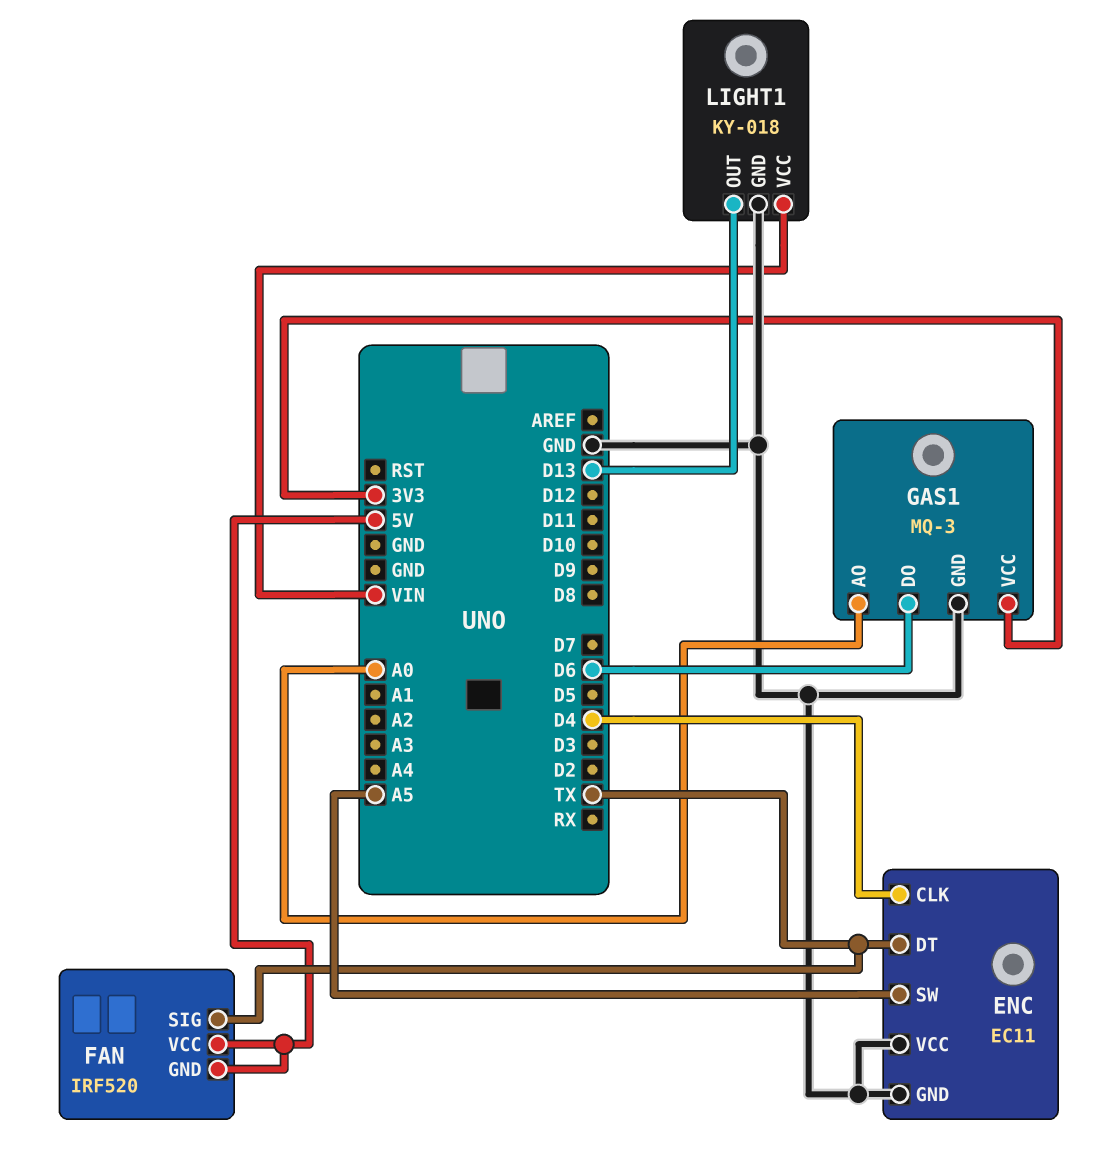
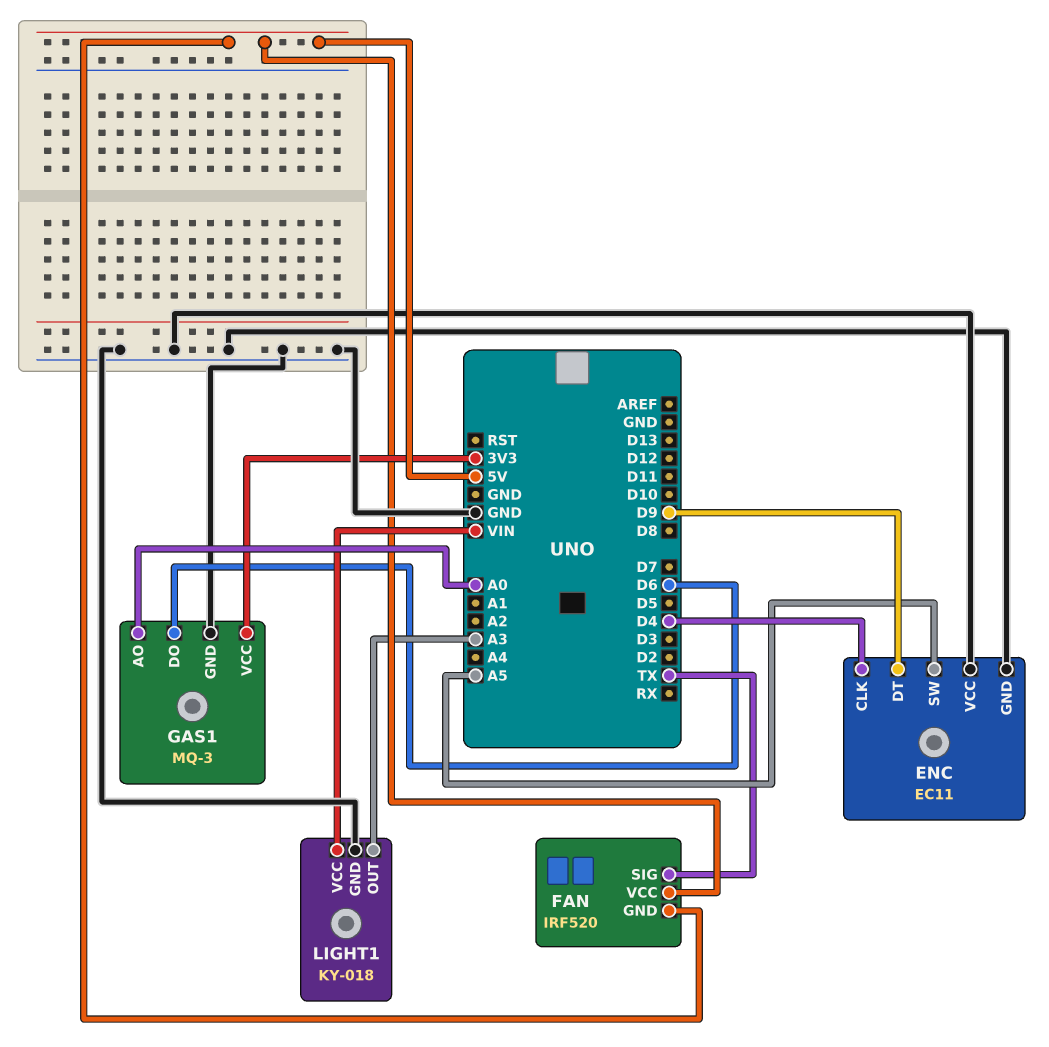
ENC pin DT: TX -> D9
LIGHT1 pin OUT: D13 -> A3

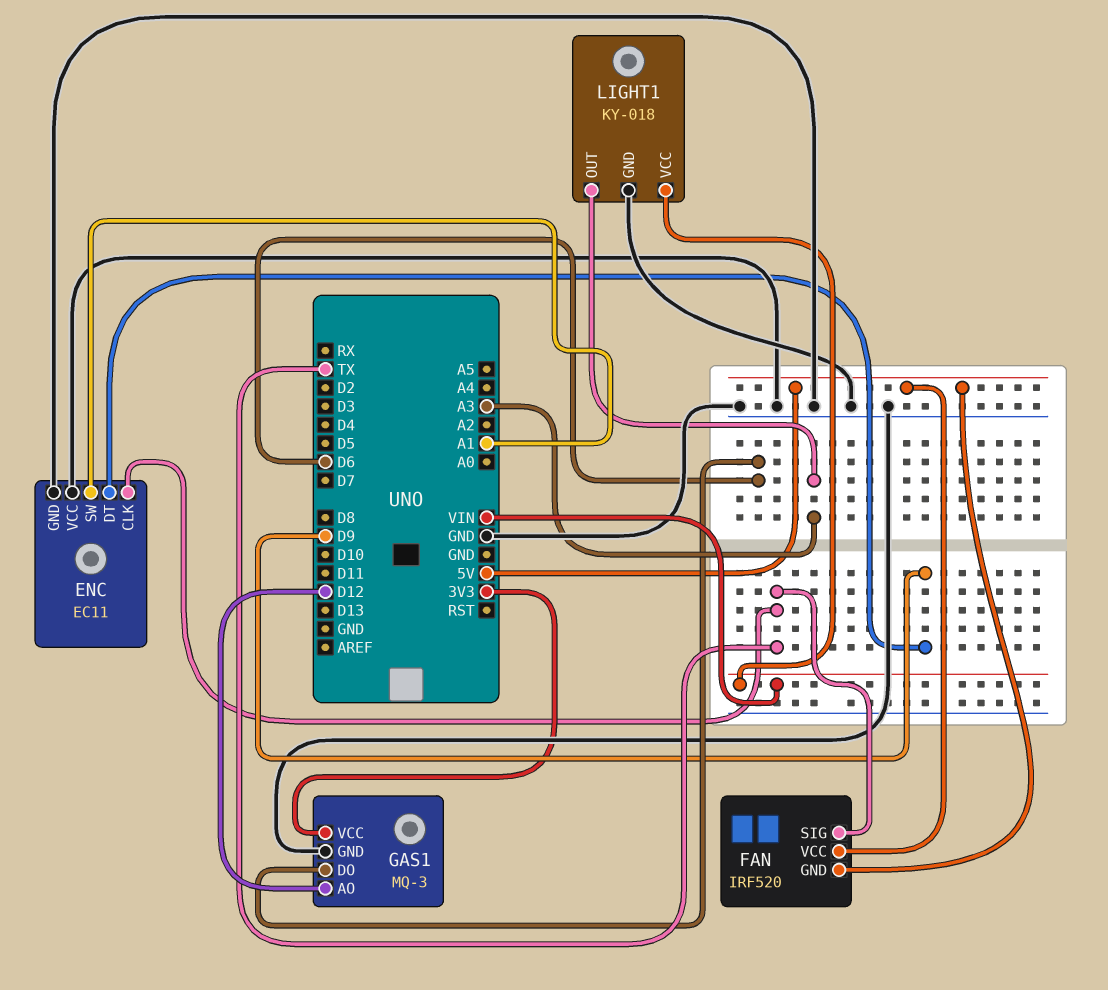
ENC pin CLK: D4 -> TX
ENC pin SW: A5 -> A1
GAS1 pin AO: A0 -> D12

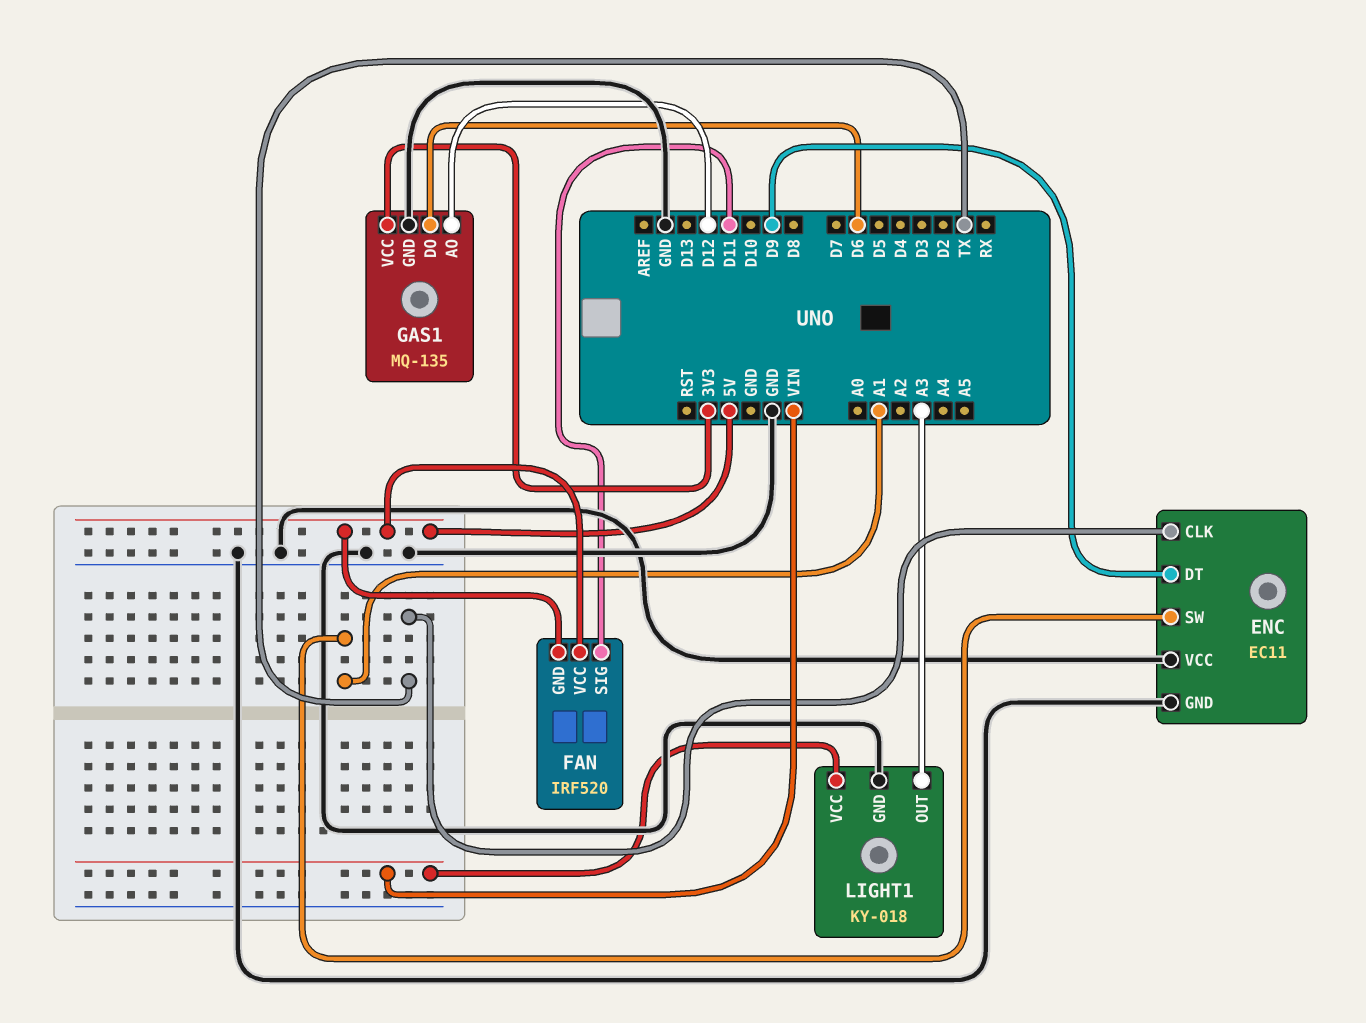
FAN pin SIG: TX -> D11
GAS1: MQ-3 -> MQ-135

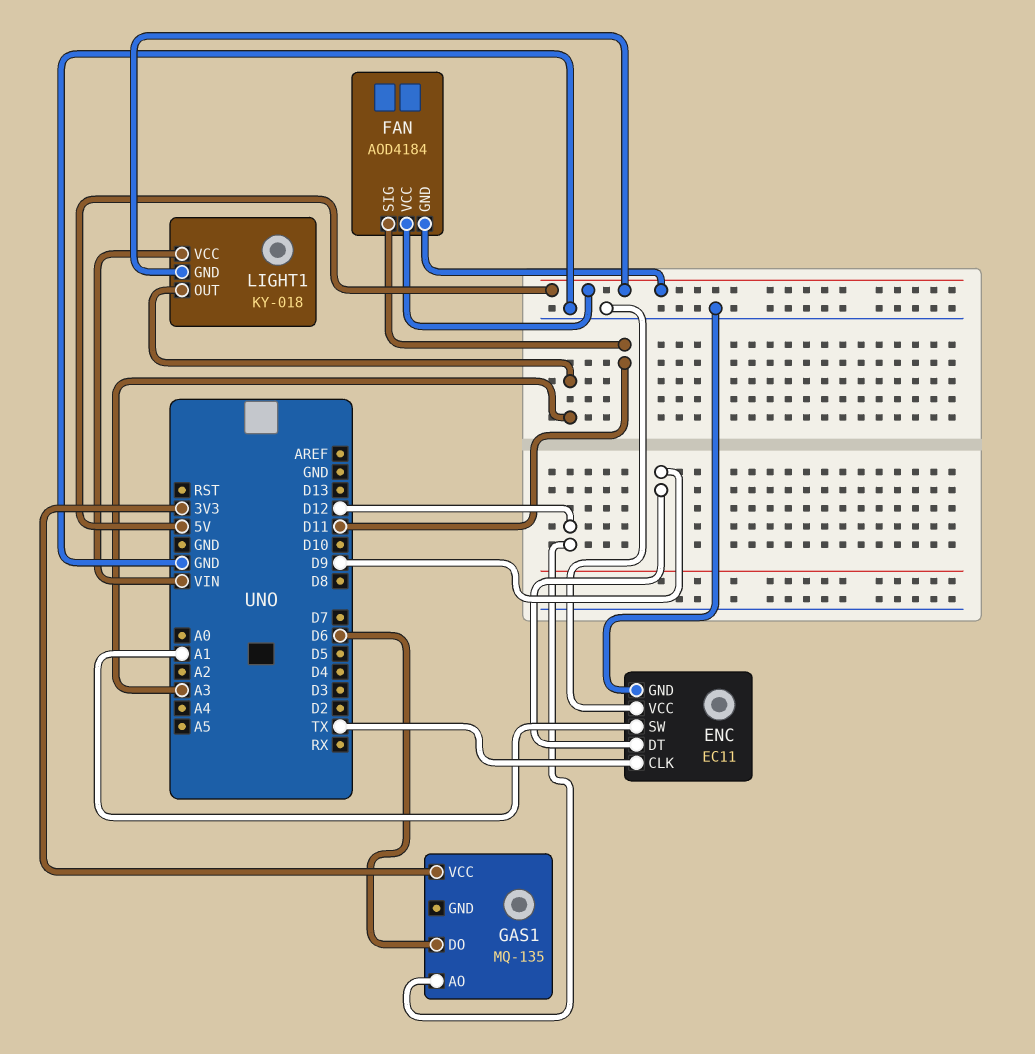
FAN: IRF520 -> AOD4184
GAS1 pin GND: GND -> none
LIGHT1 pin GND: GND -> 5V

